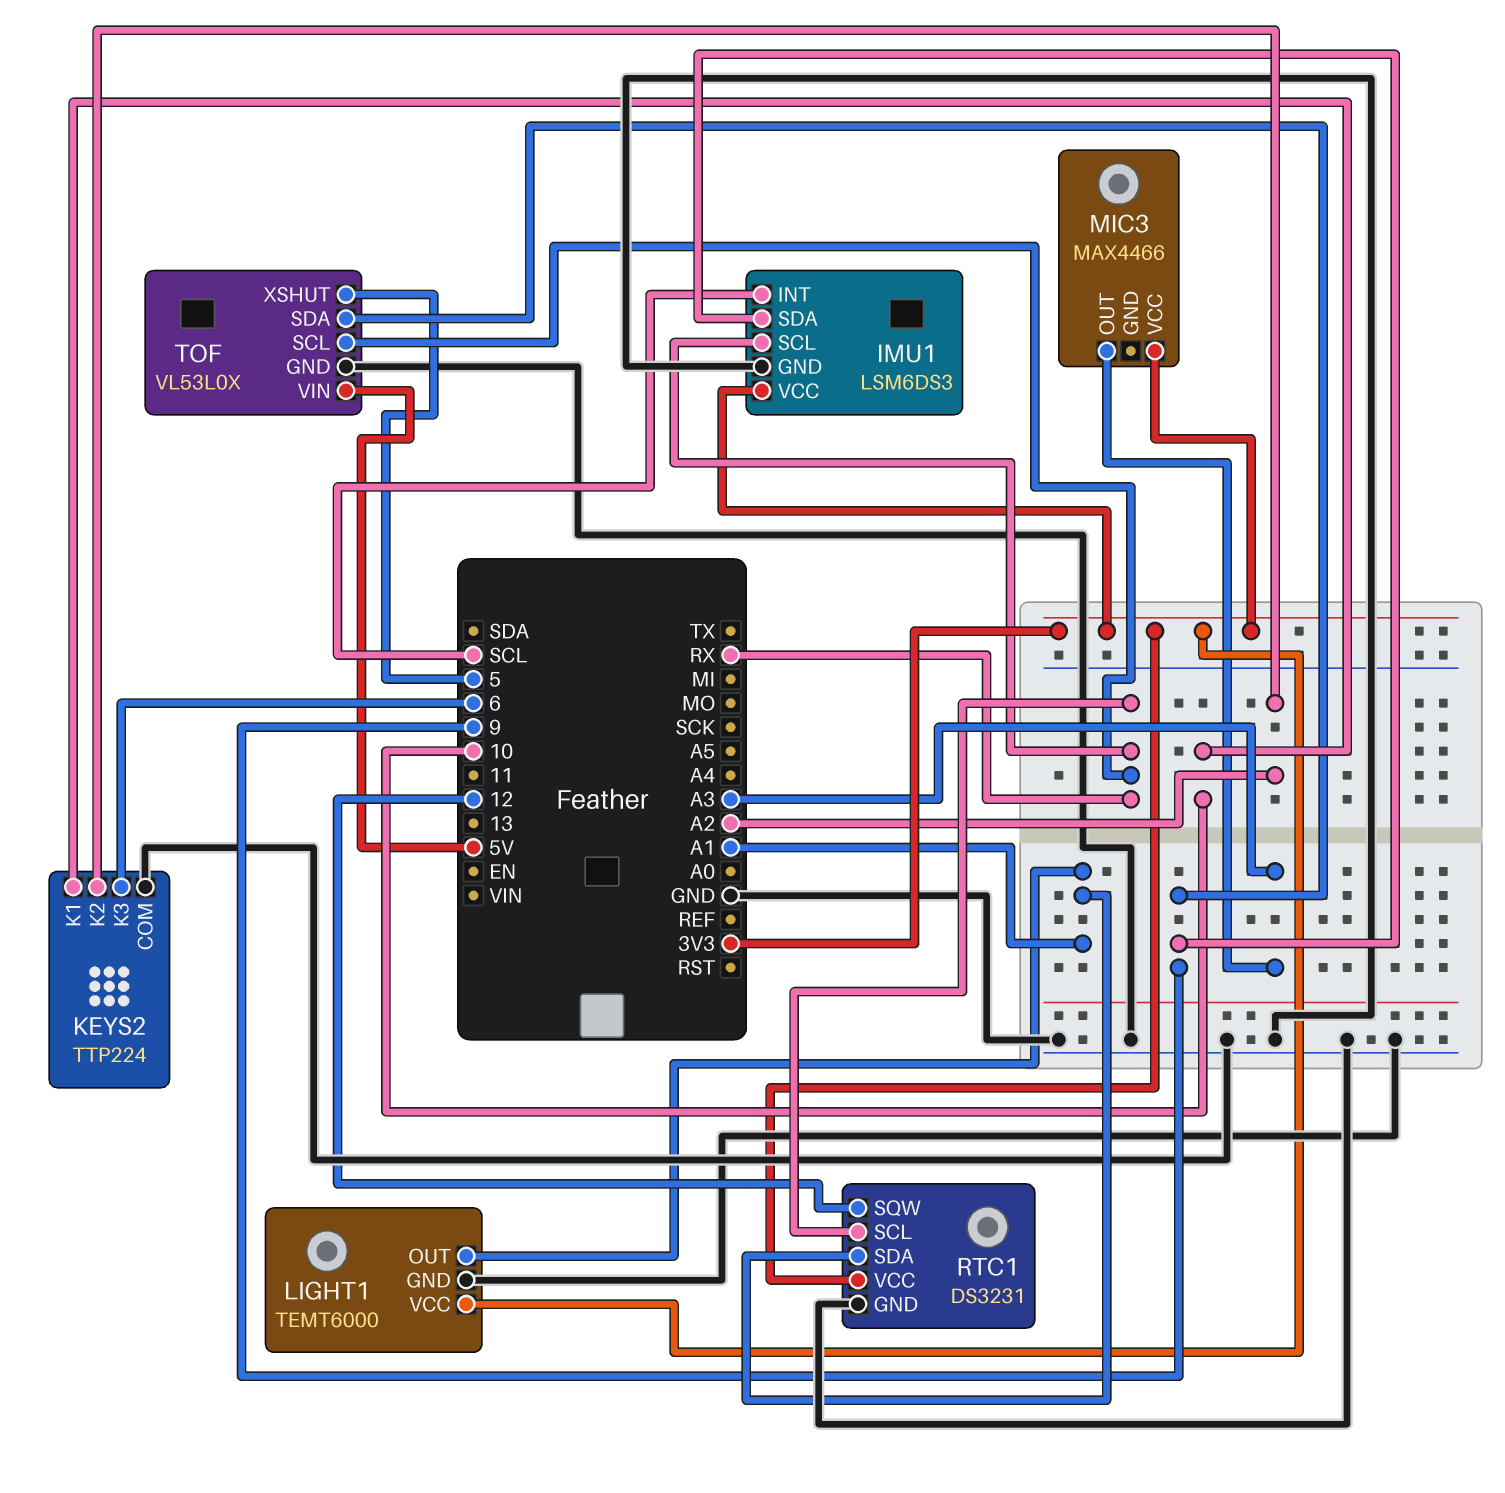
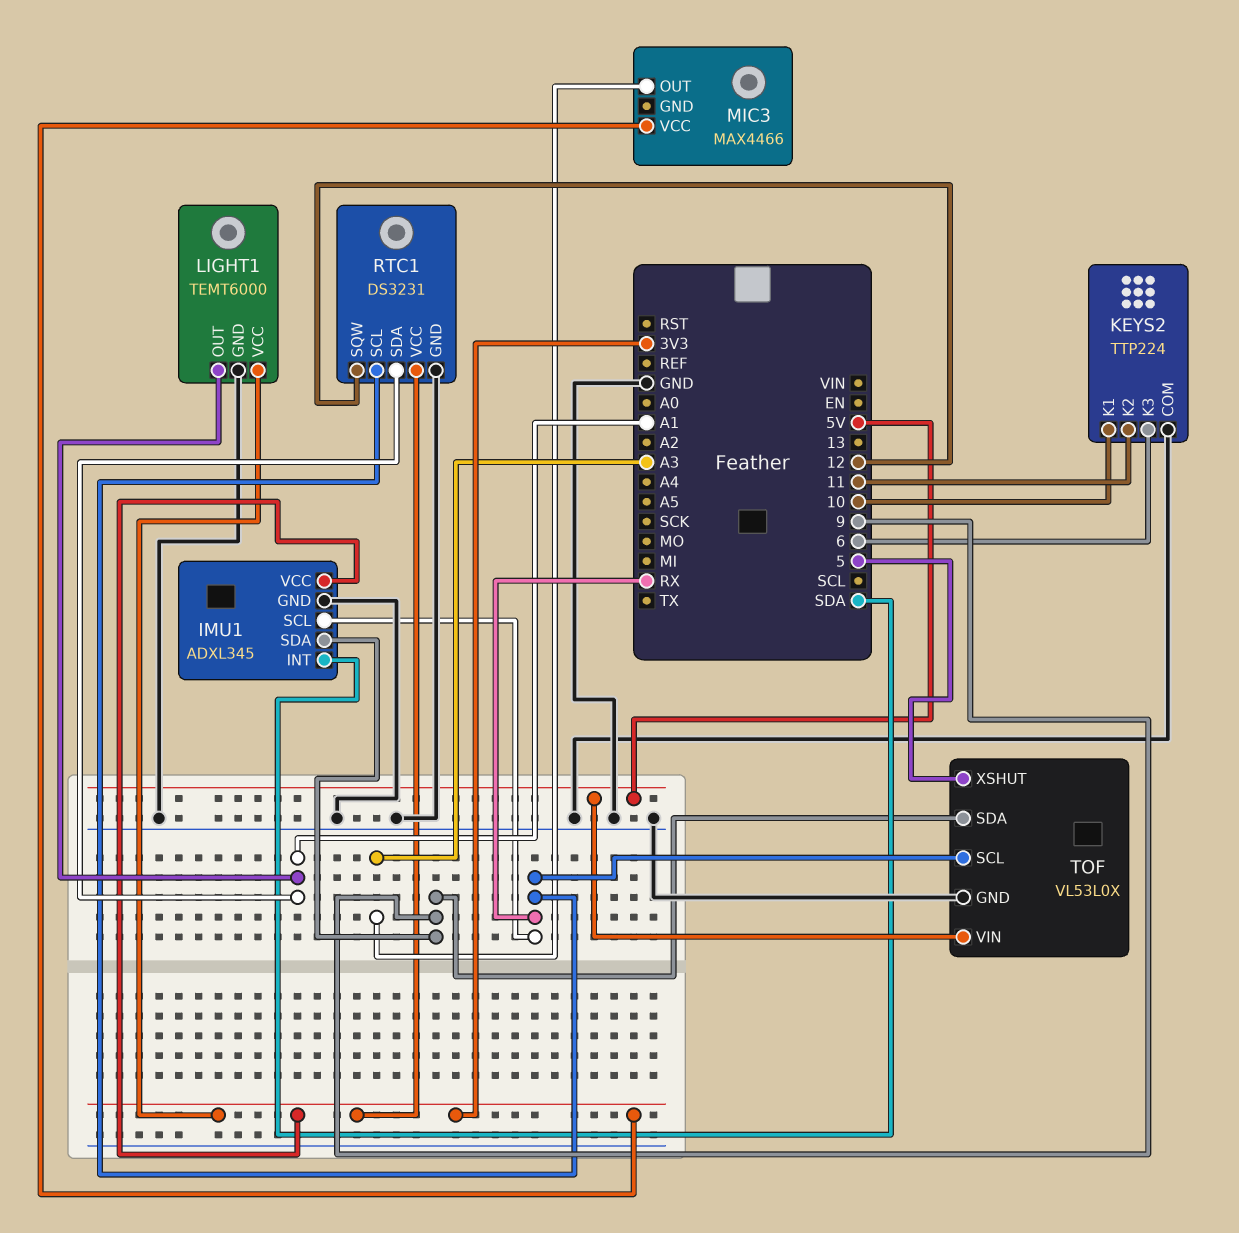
IMU1: LSM6DS3 -> ADXL345
IMU1 pin INT: SCL -> SDA
KEYS2 pin K2: A2 -> 11

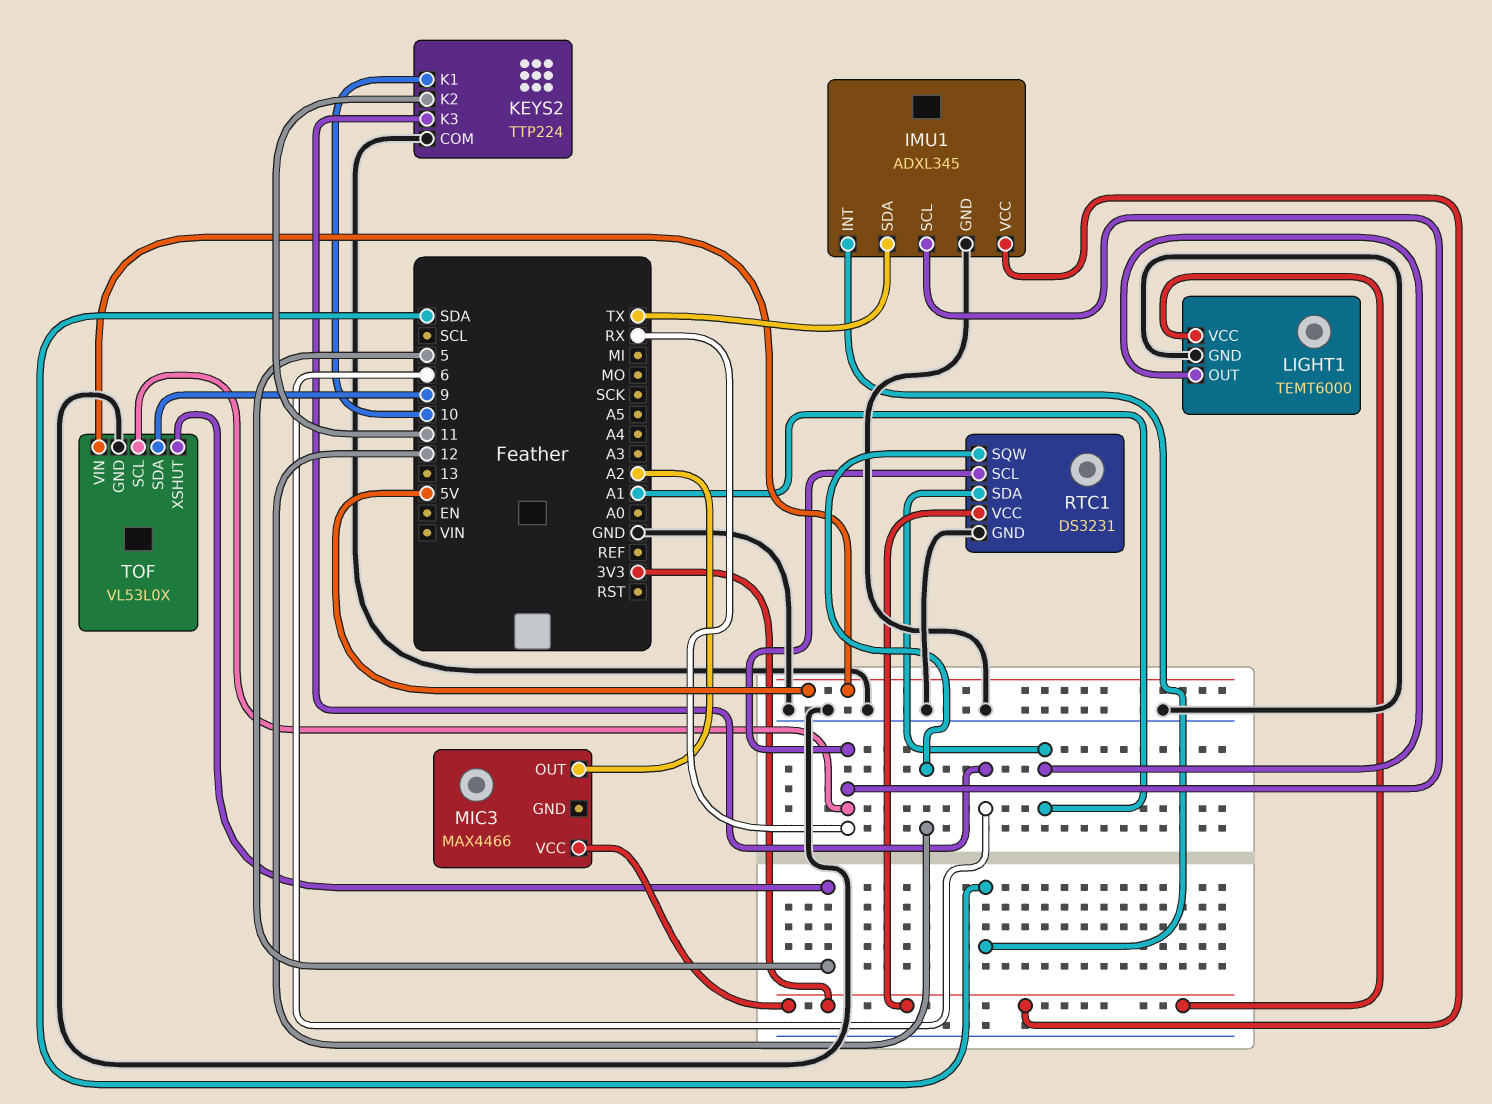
IMU1 pin SDA: 9 -> TX
MIC3 pin OUT: A3 -> A2

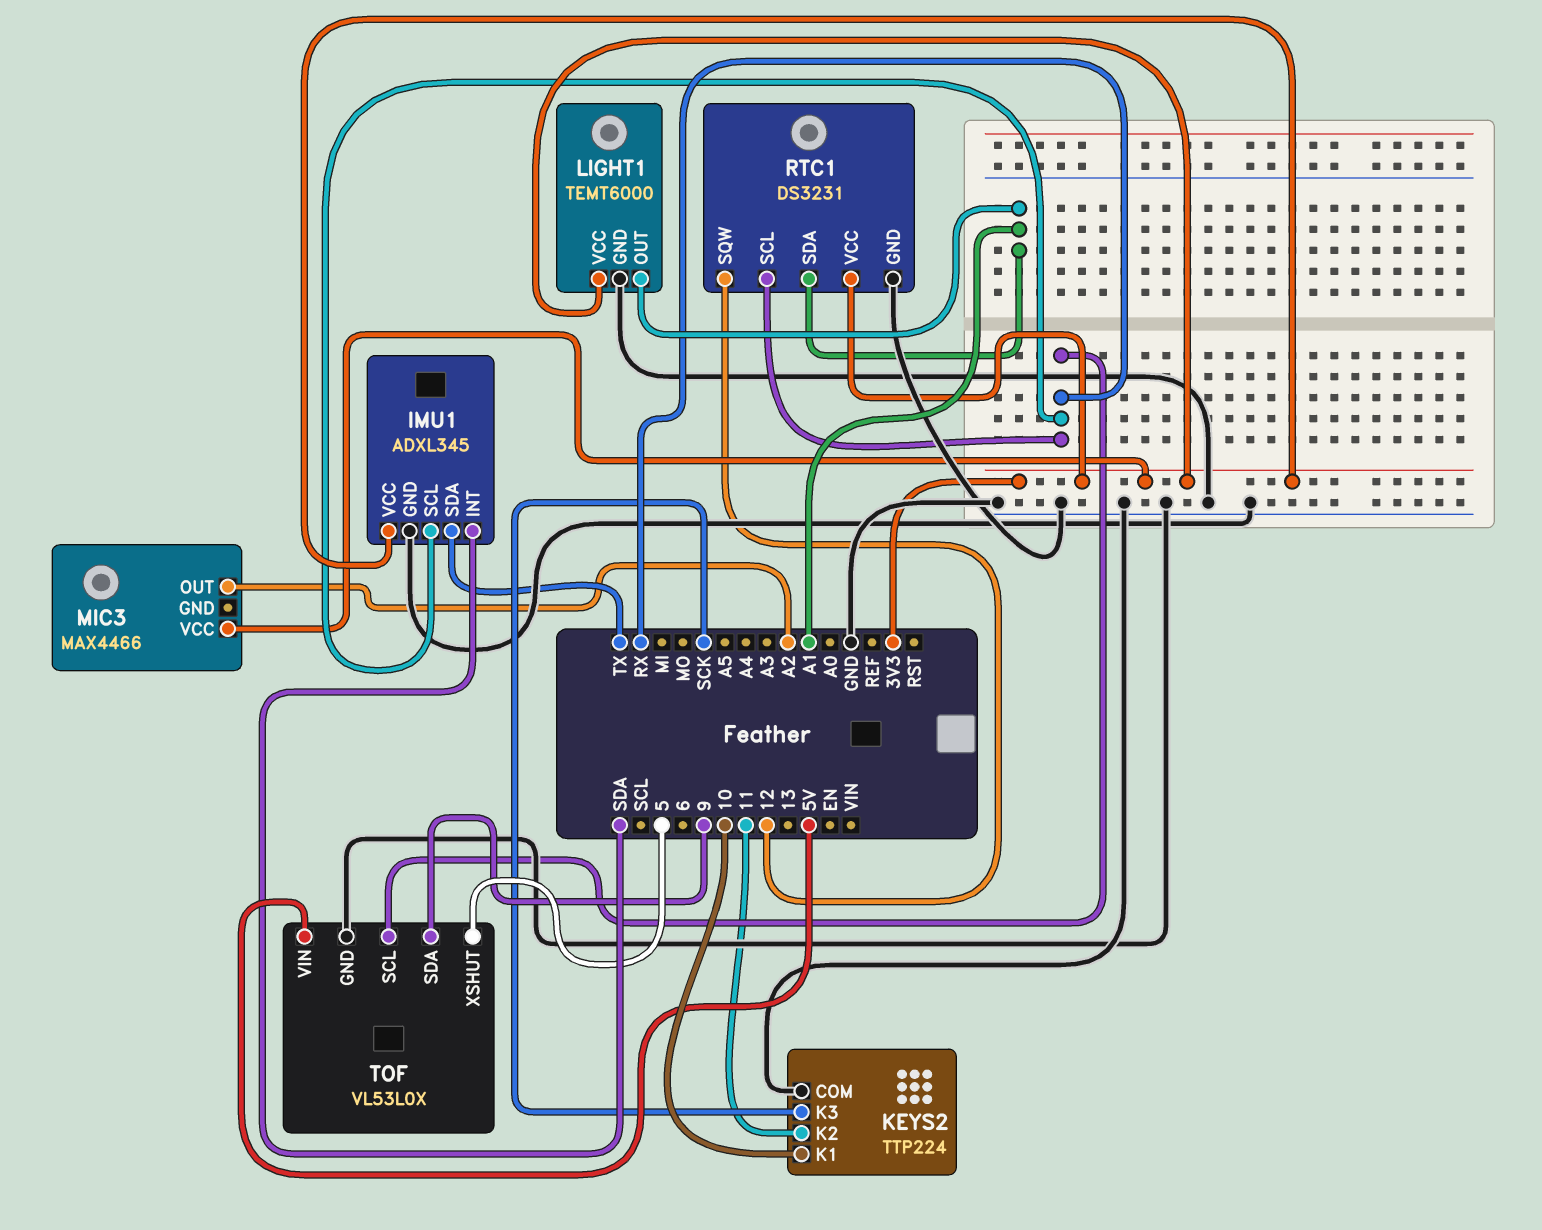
KEYS2 pin K3: 6 -> SCK

